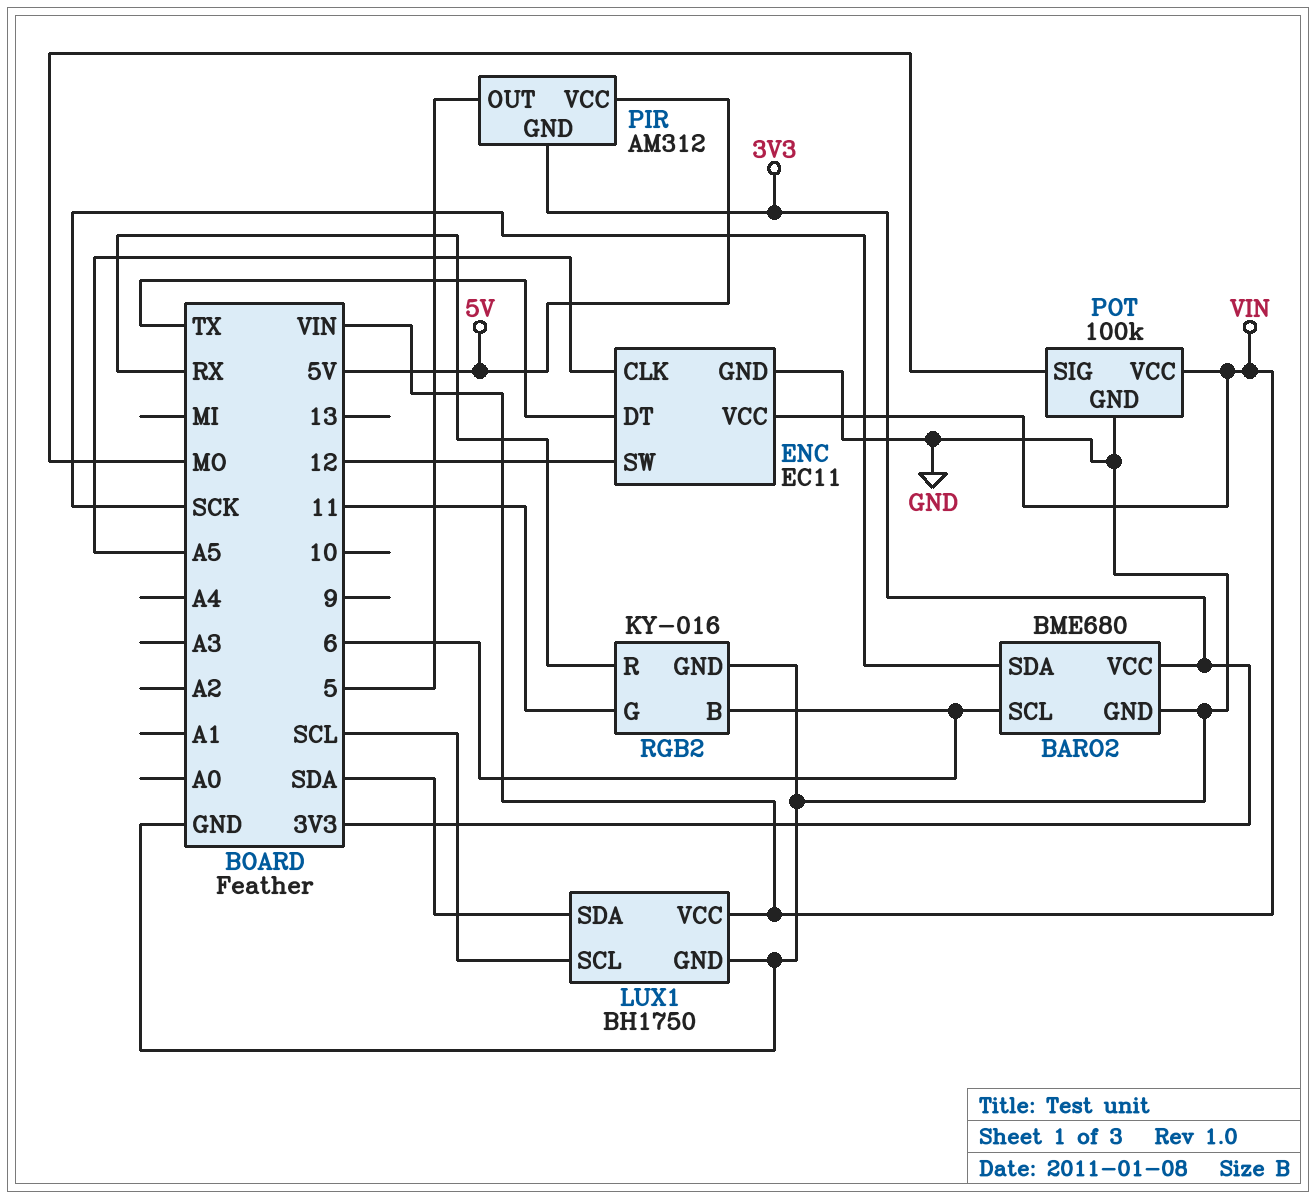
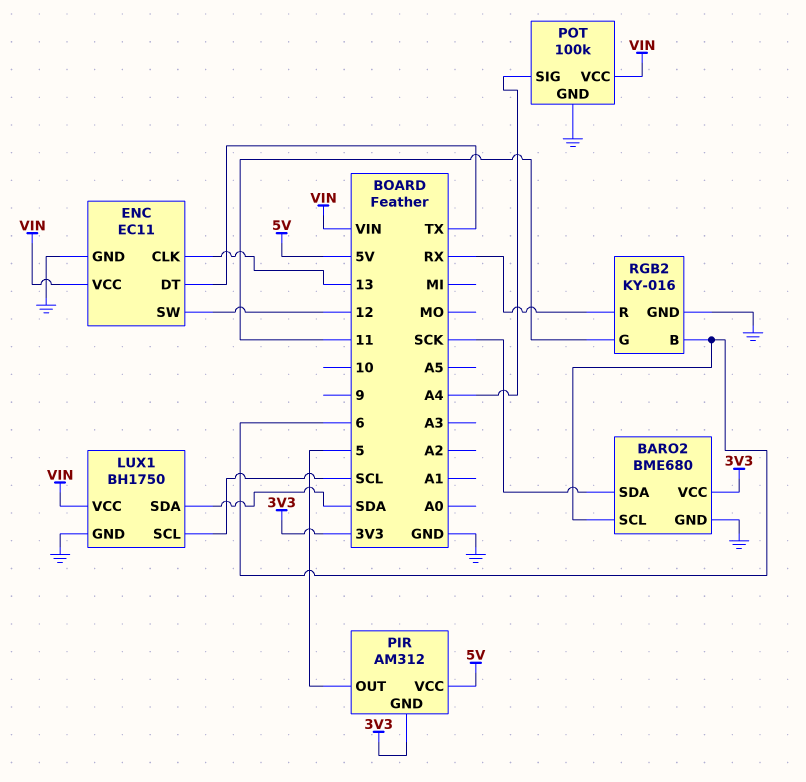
ENC pin CLK: A5 -> 13
POT pin SIG: MO -> A4

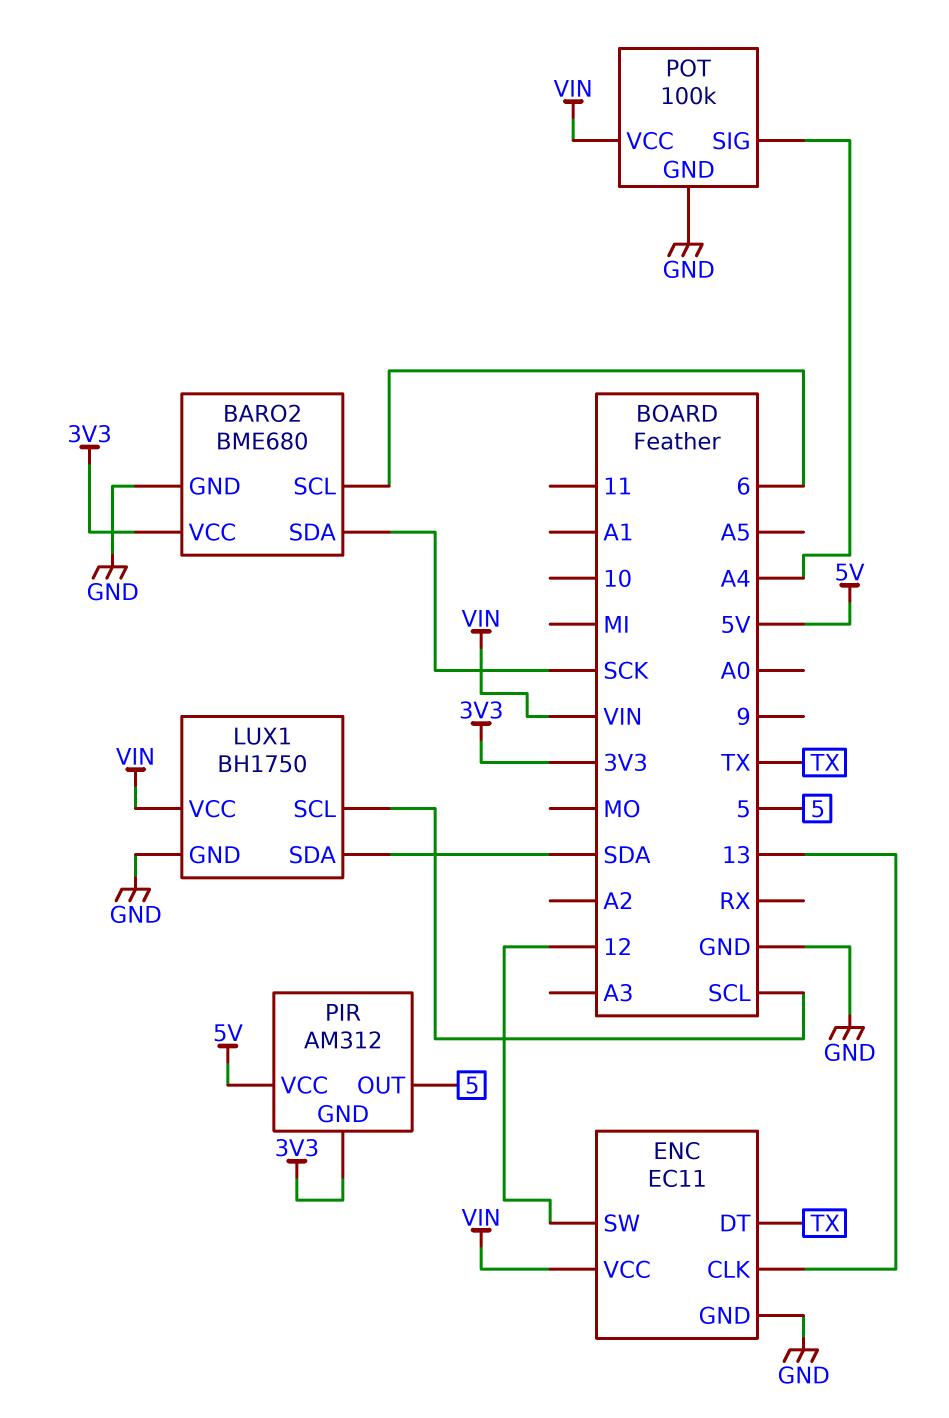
RGB2: KY-016 -> none
RGB2 pin B: 6 -> none
RGB2 pin G: 11 -> none
RGB2 pin GND: GND -> none
RGB2 pin R: RX -> none

